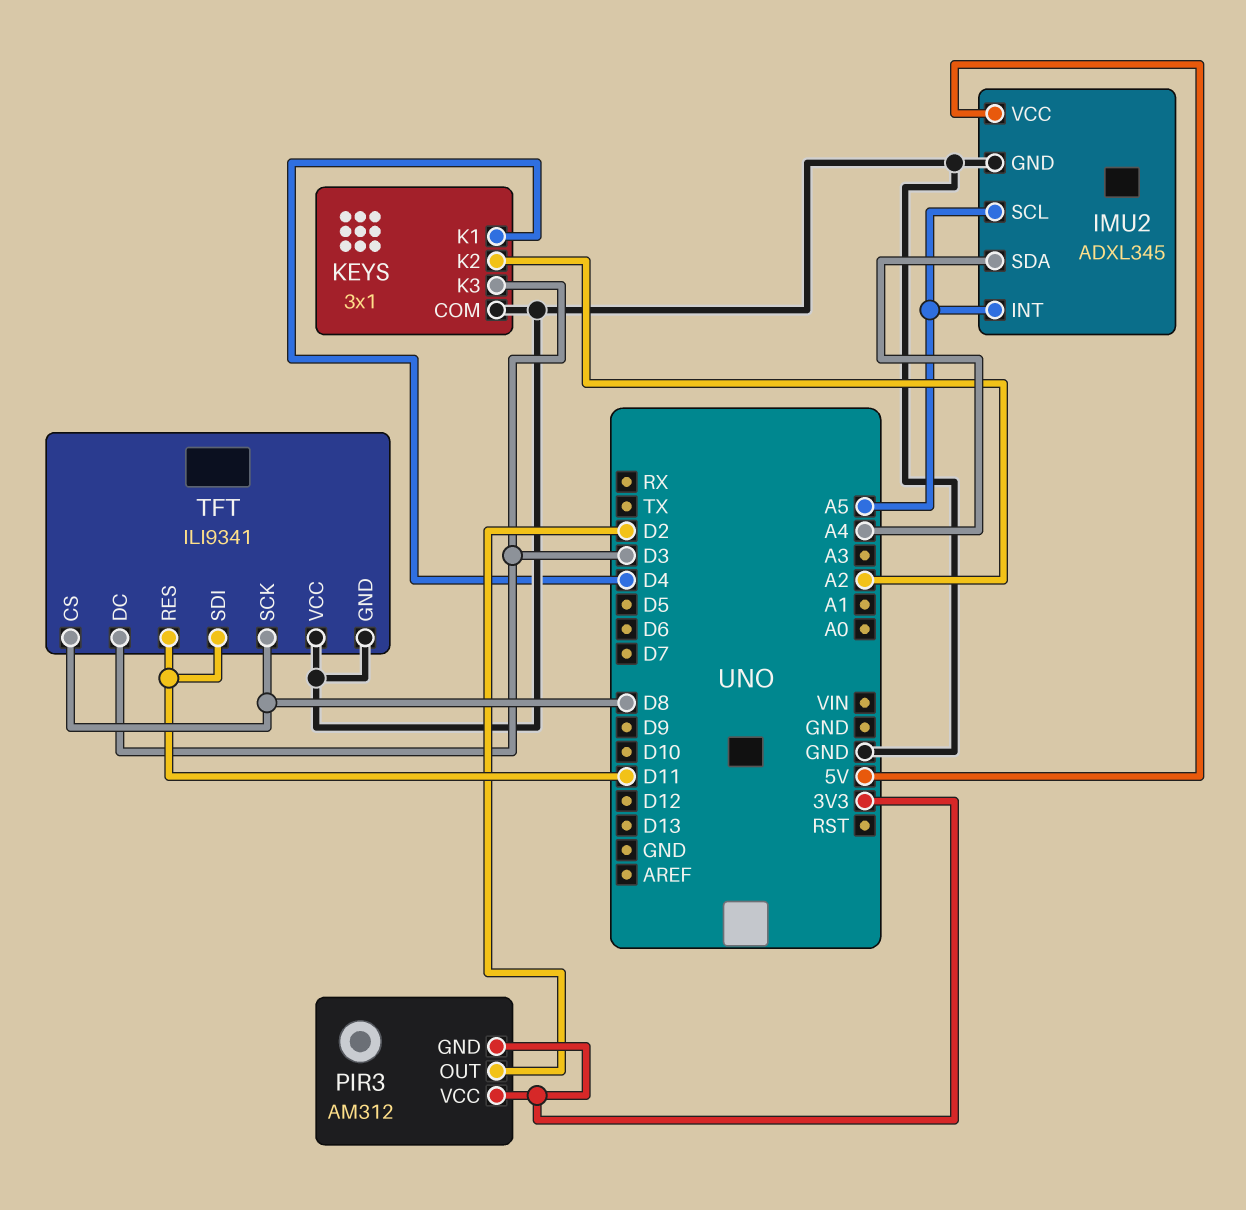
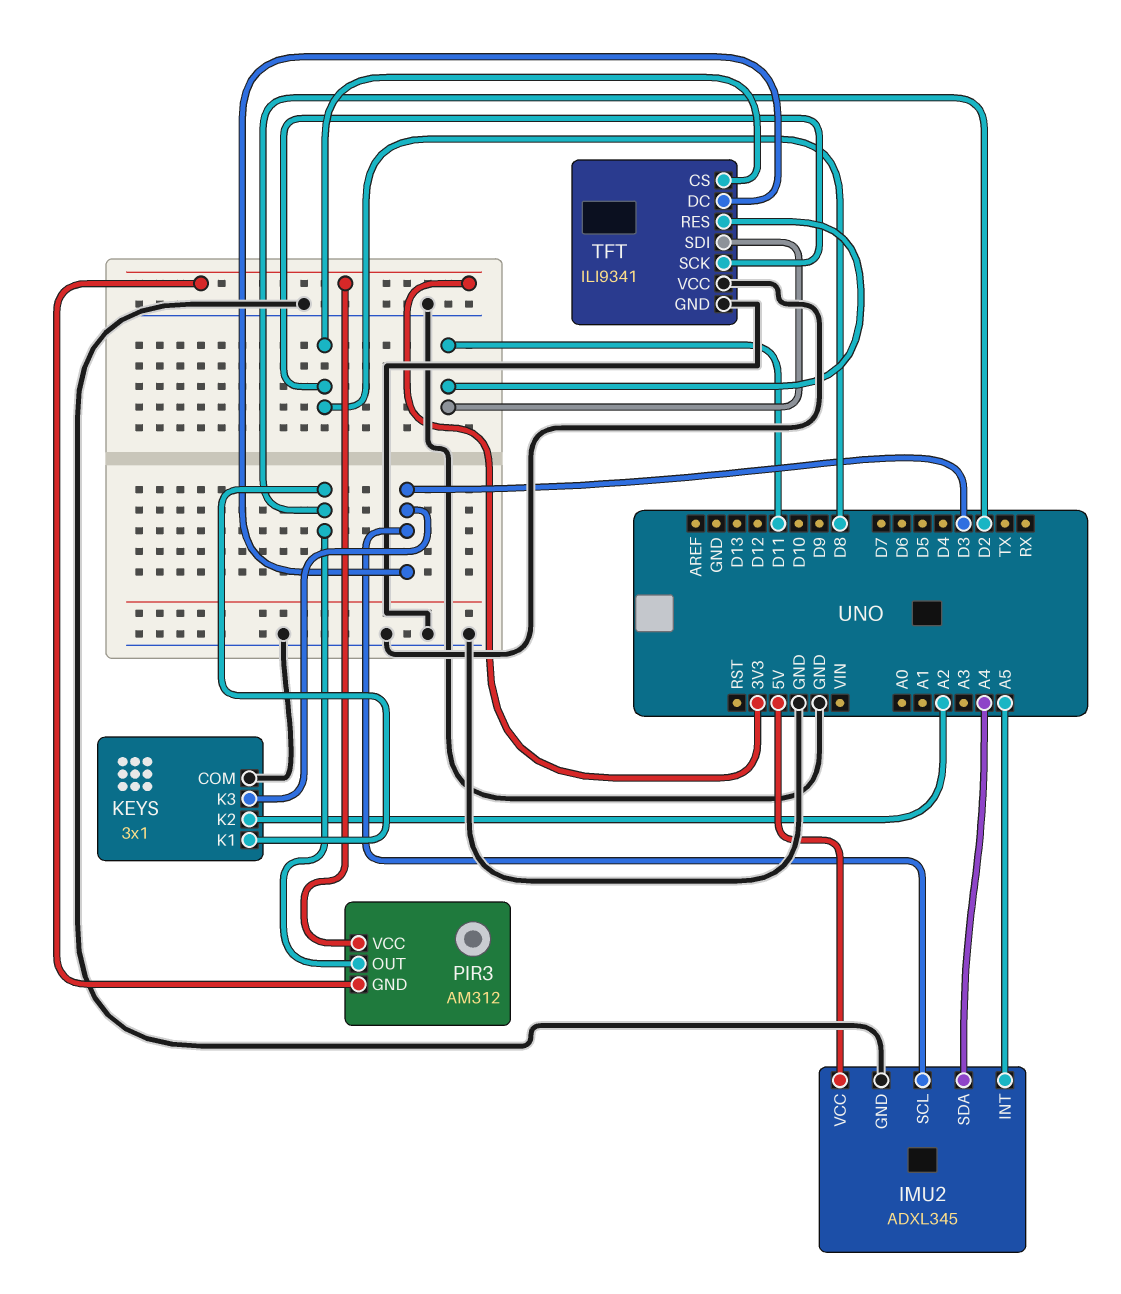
IMU2 pin SCL: A5 -> D3
KEYS pin K1: D4 -> D2

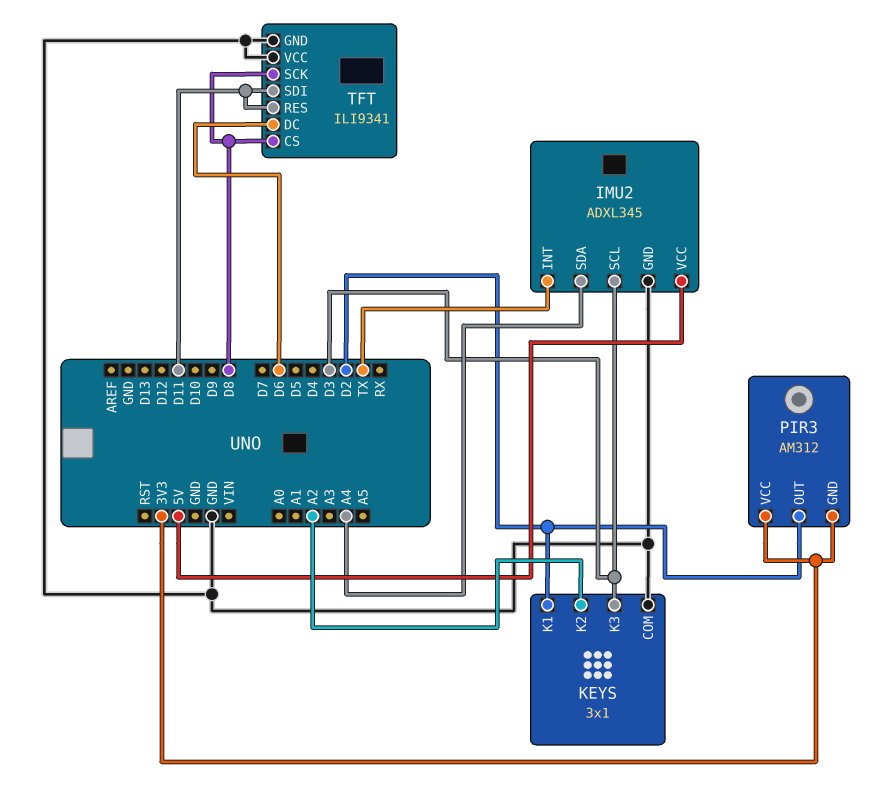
IMU2 pin INT: A5 -> TX
TFT pin DC: D3 -> D6

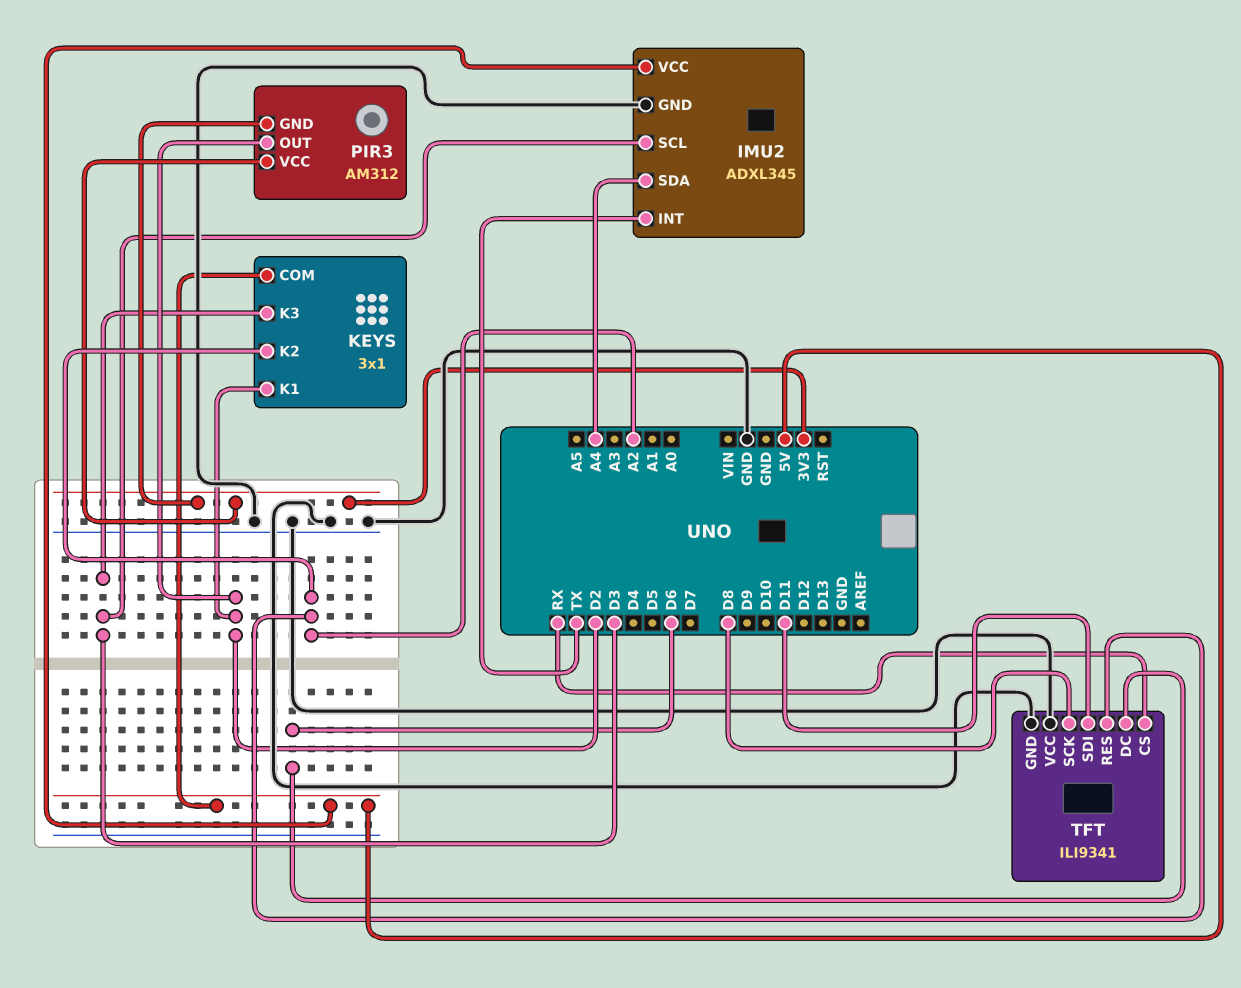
KEYS pin COM: GND -> 5V
TFT pin CS: D8 -> RX
TFT pin RES: D11 -> A2

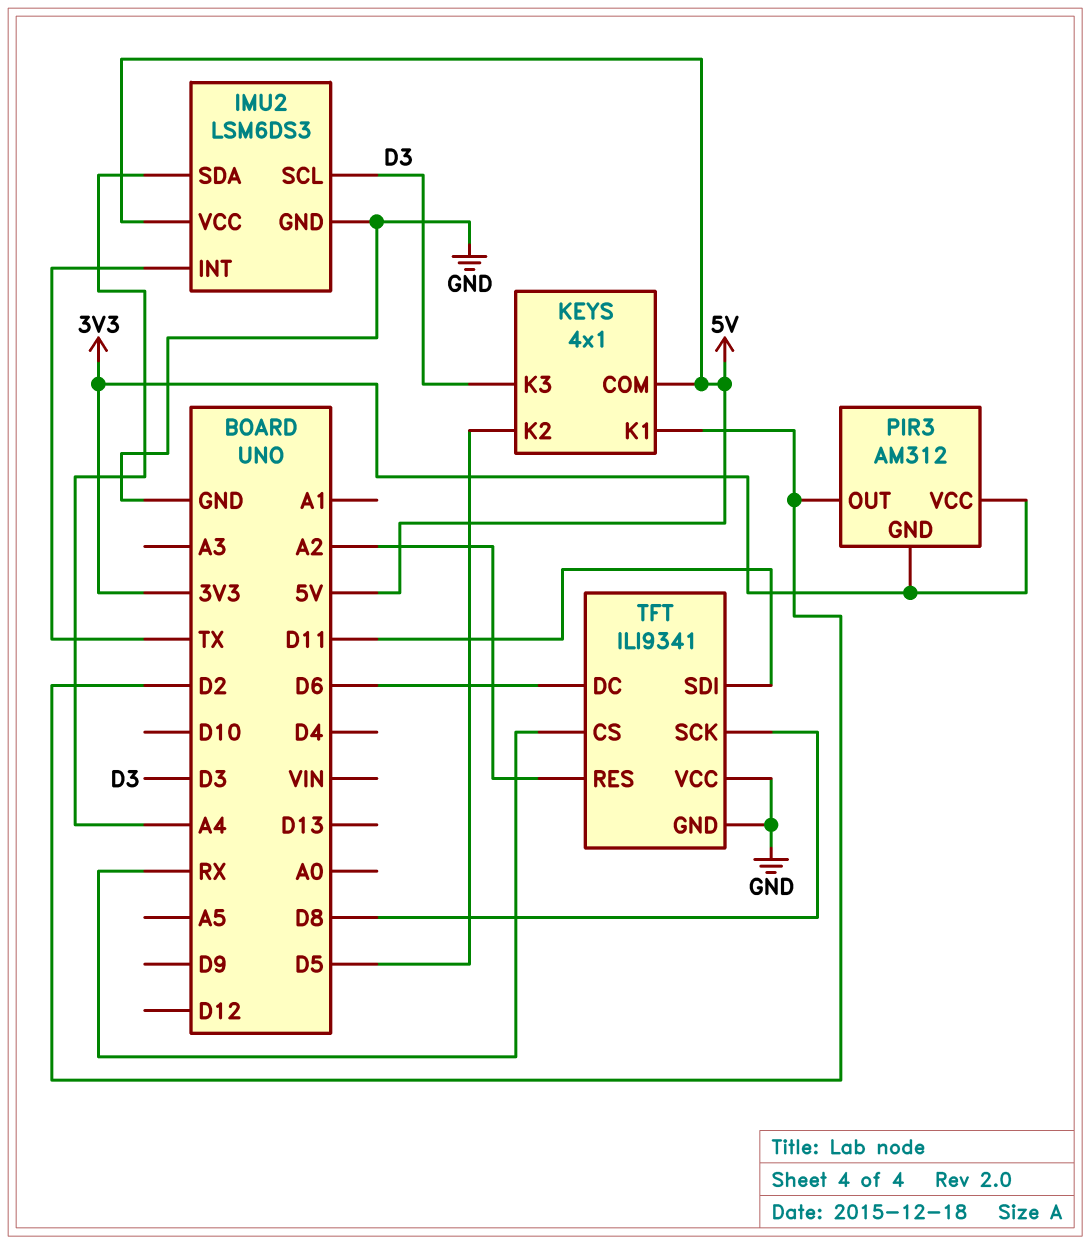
IMU2: ADXL345 -> LSM6DS3
KEYS: 3x1 -> 4x1
KEYS pin K2: A2 -> D5

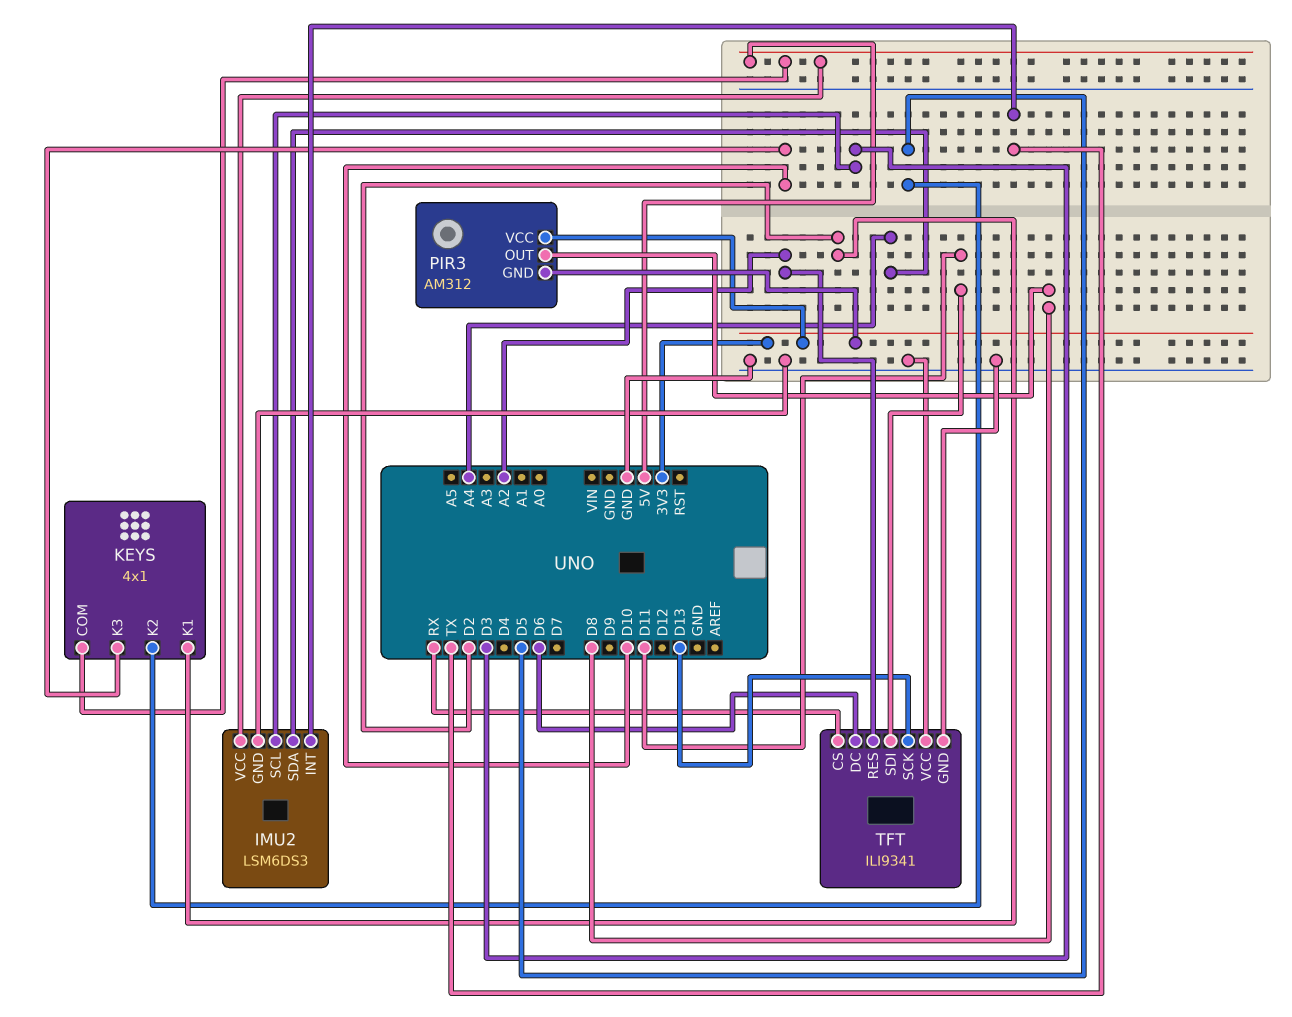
KEYS pin K3: D3 -> D10
PIR3 pin OUT: D2 -> D8
TFT pin SCK: D8 -> D13

